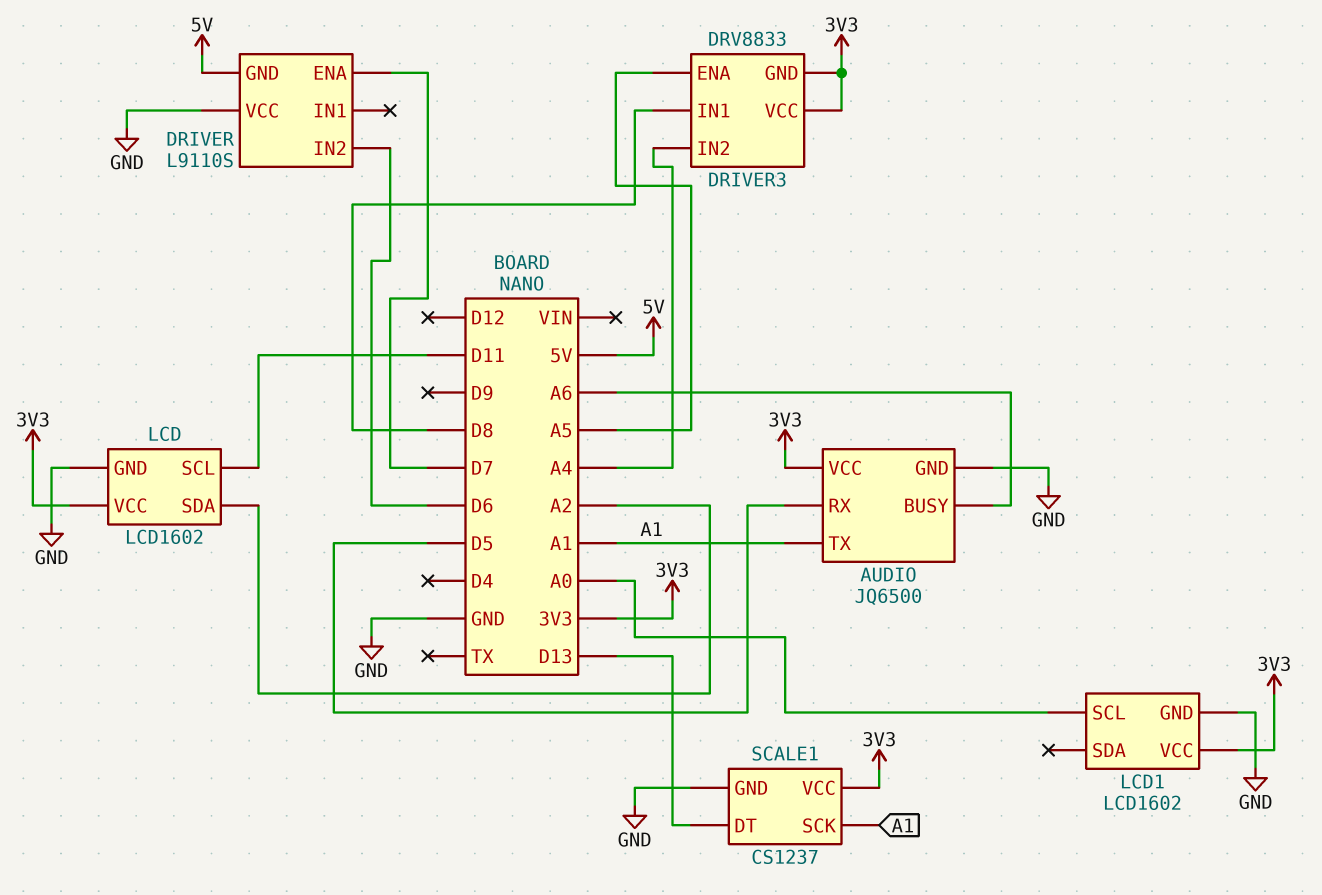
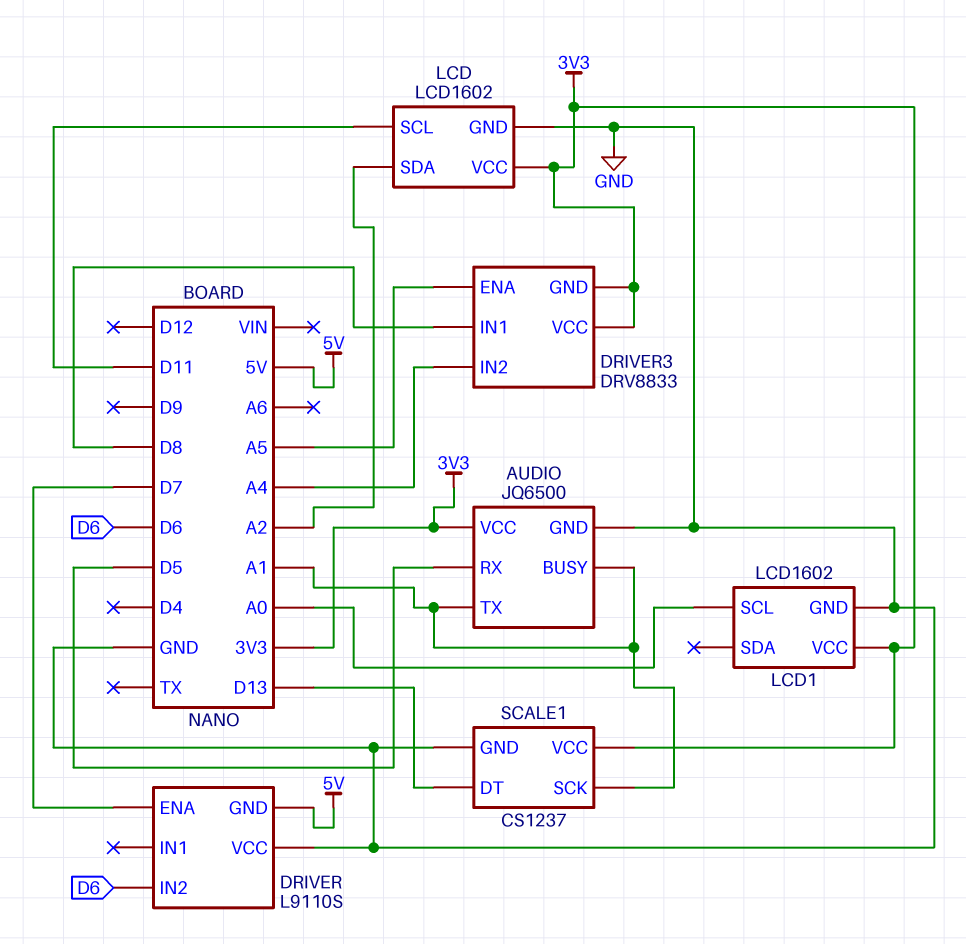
AUDIO pin BUSY: A6 -> A1

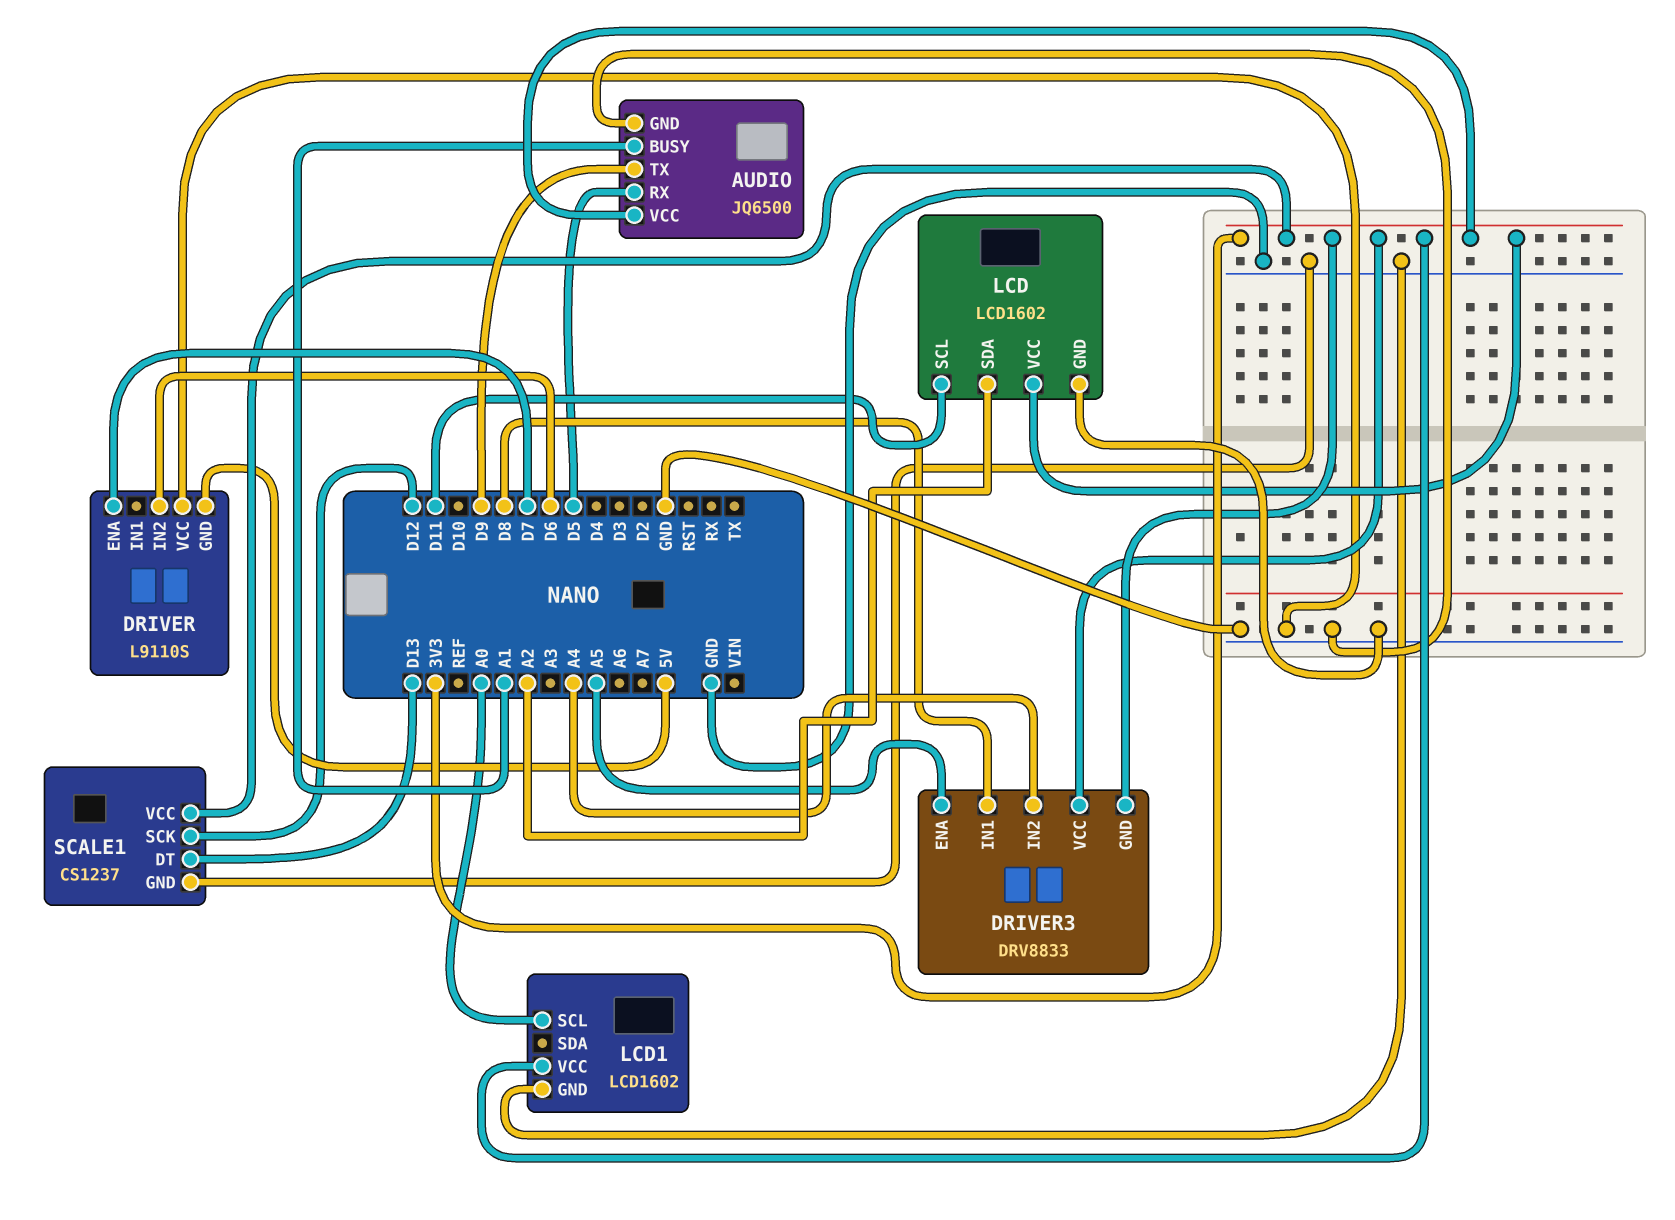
AUDIO pin TX: A1 -> D9
SCALE1 pin SCK: A1 -> D12

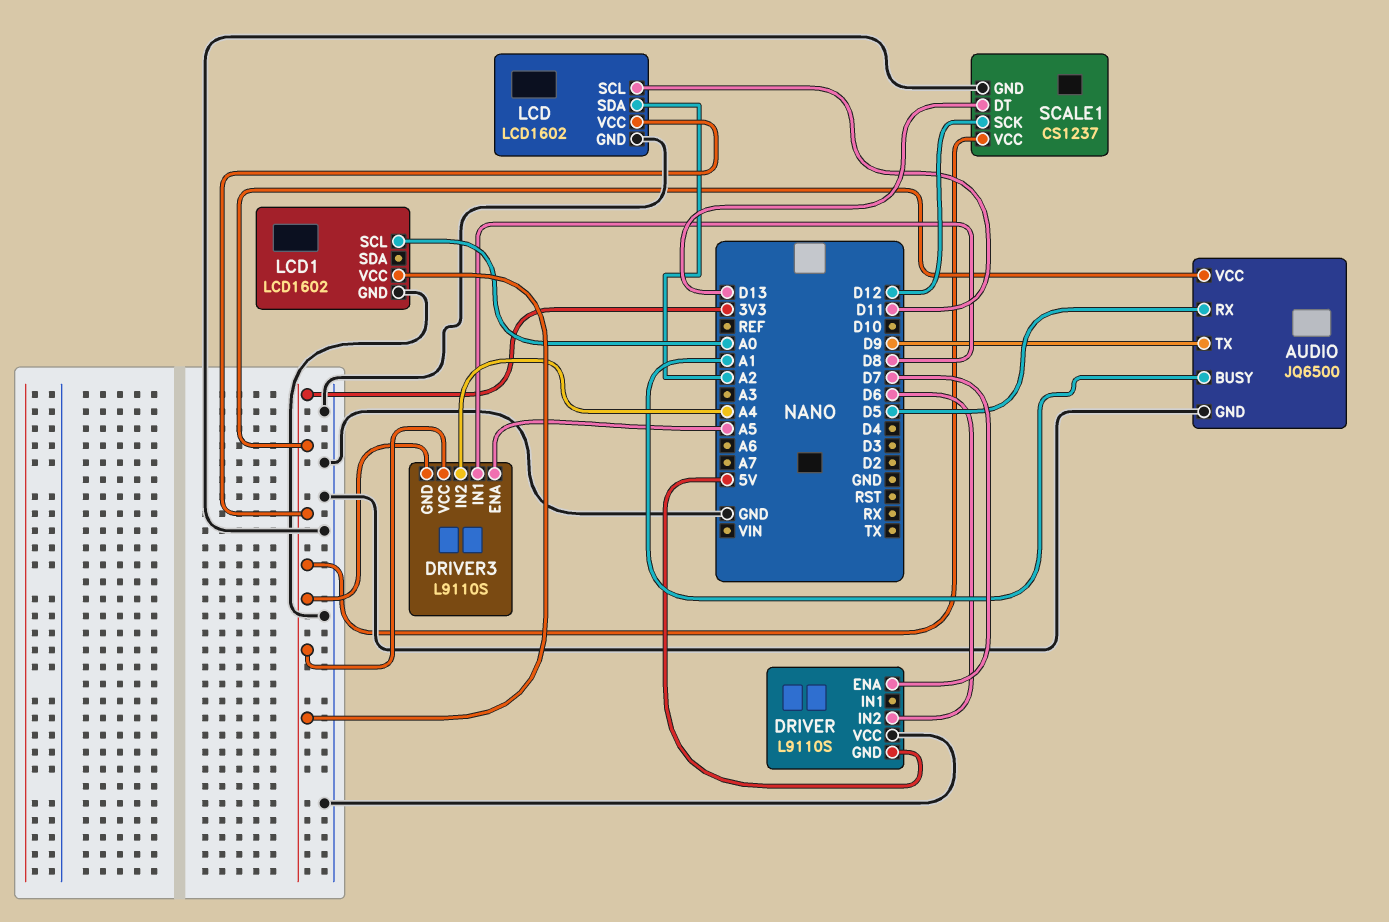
DRIVER3: DRV8833 -> L9110S

